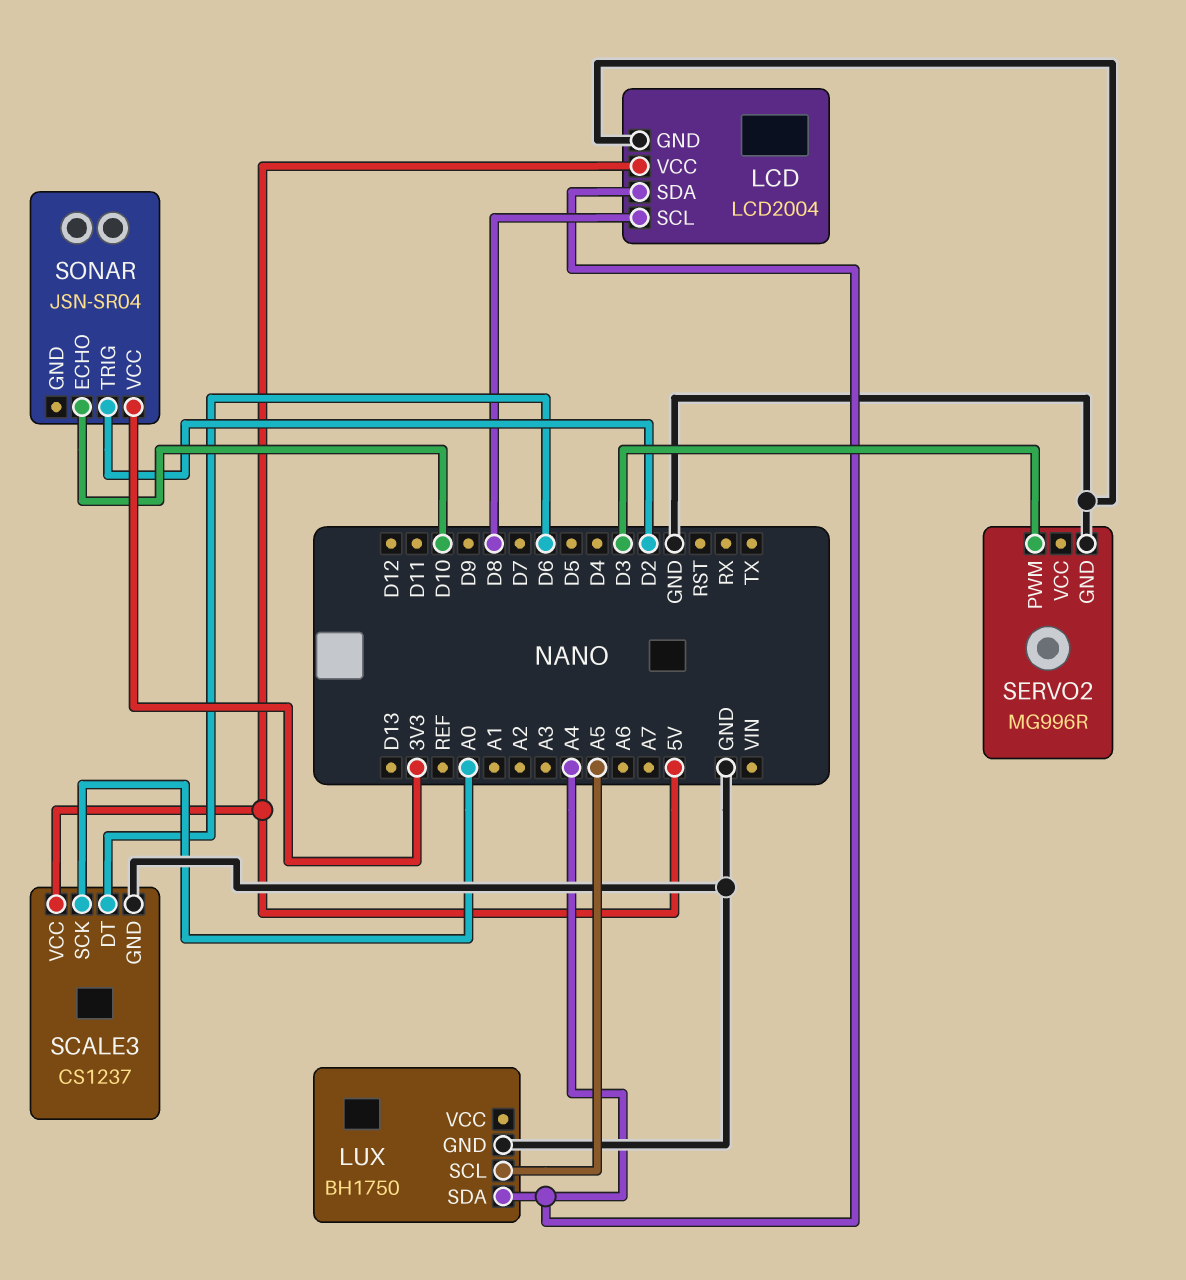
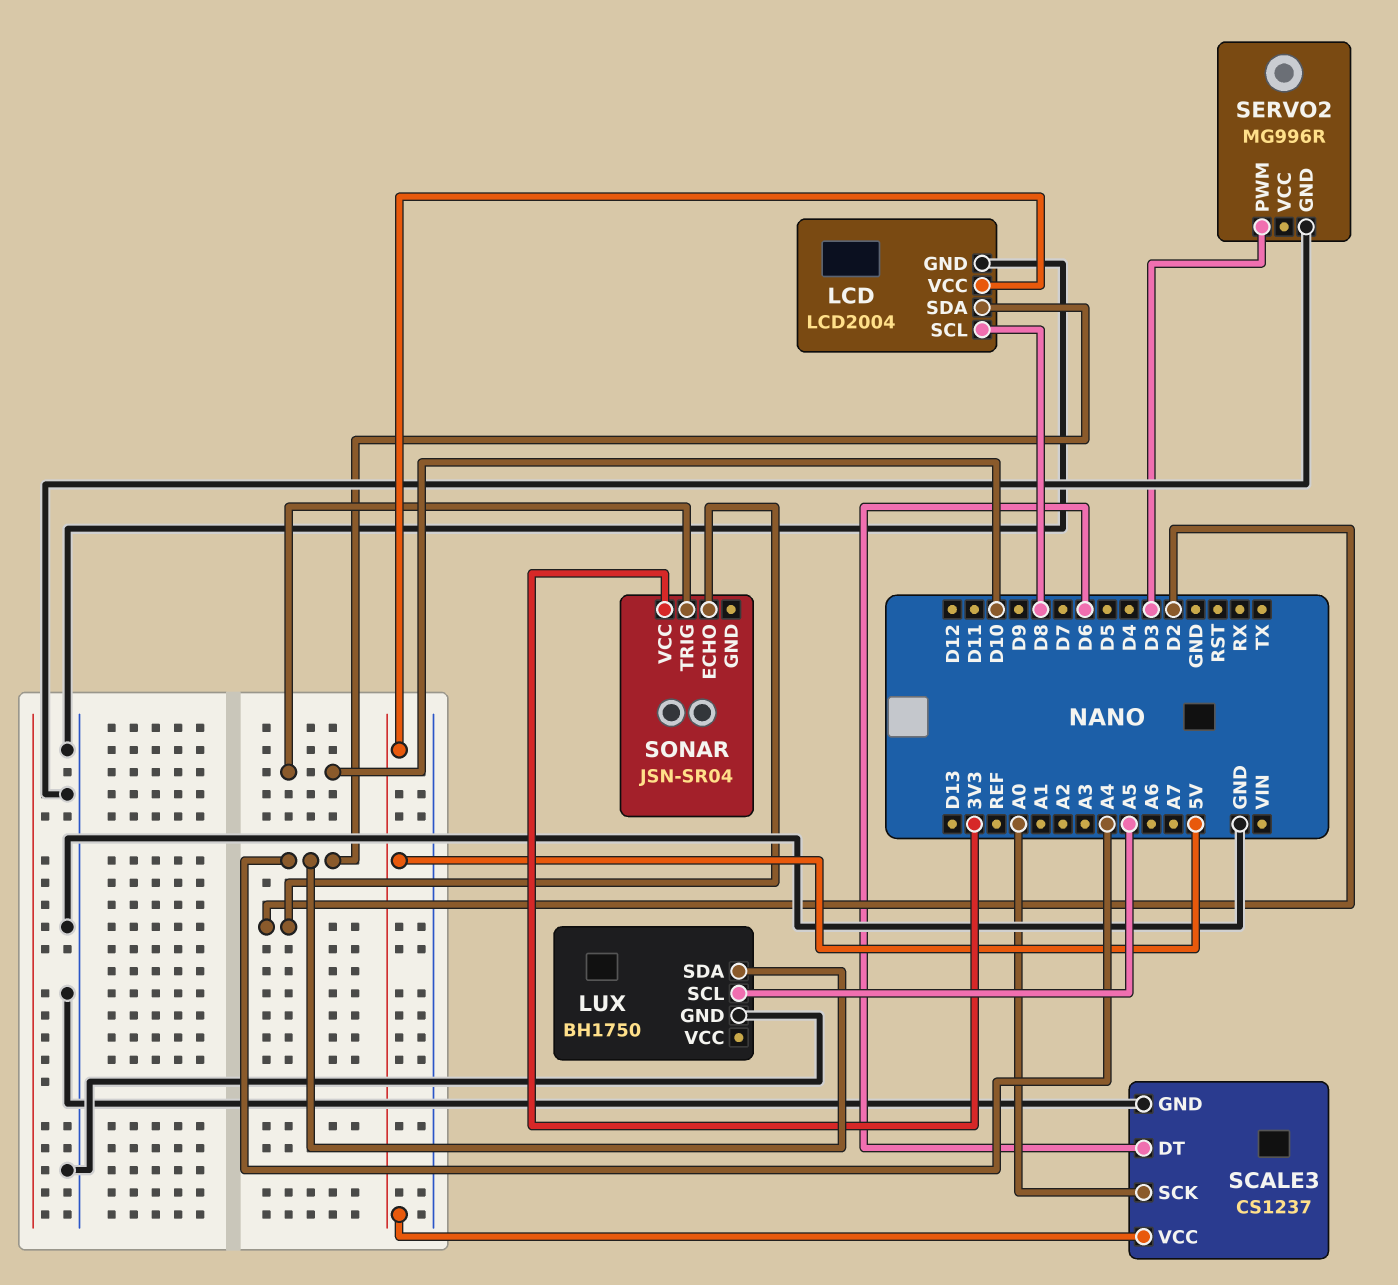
SONAR pin ECHO: D10 -> D2
SONAR pin TRIG: D2 -> D10

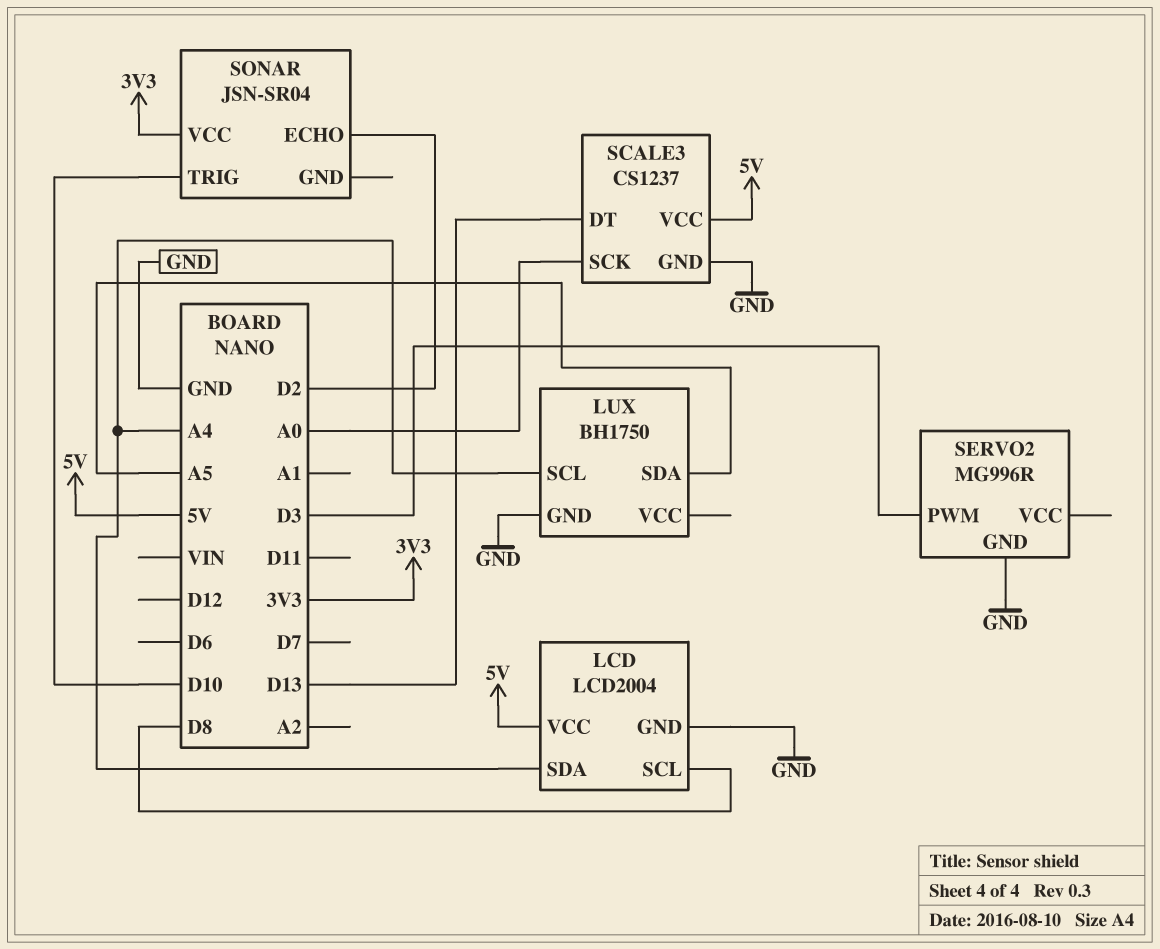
LUX pin SCL: A5 -> A4
LUX pin SDA: A4 -> A5
SCALE3 pin DT: D6 -> D13

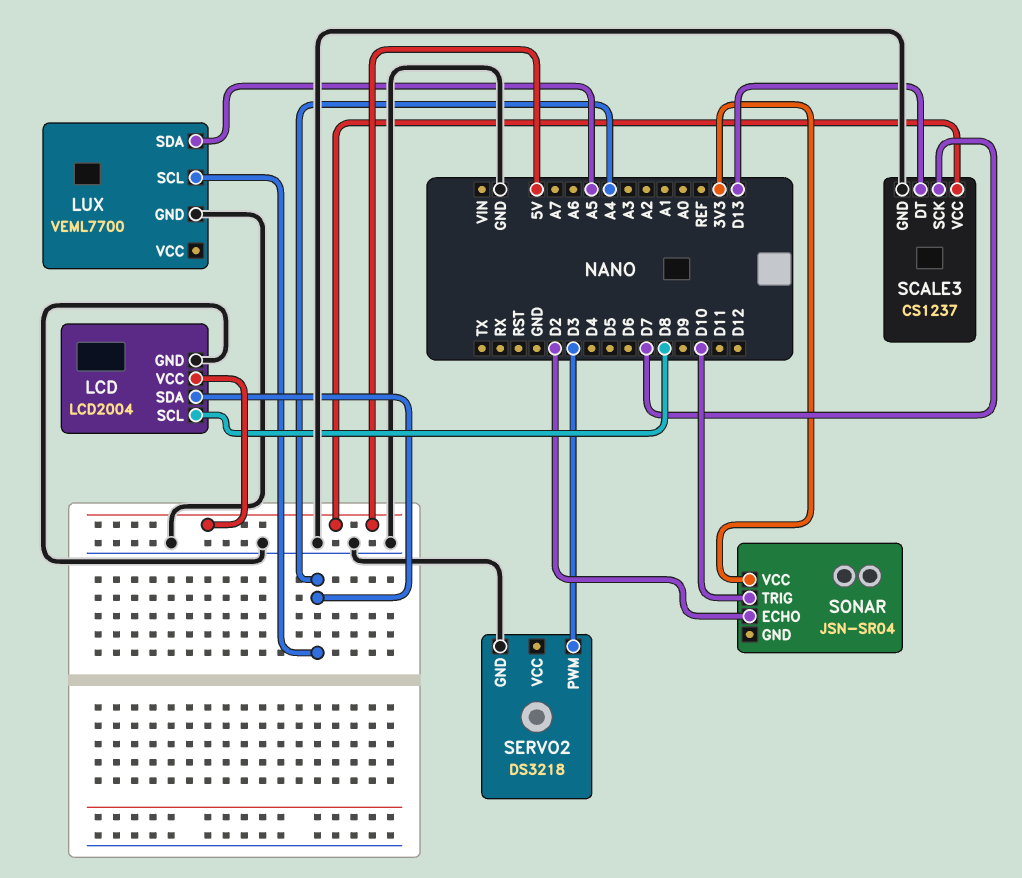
LUX: BH1750 -> VEML7700
SCALE3 pin SCK: A0 -> D7
SERVO2: MG996R -> DS3218

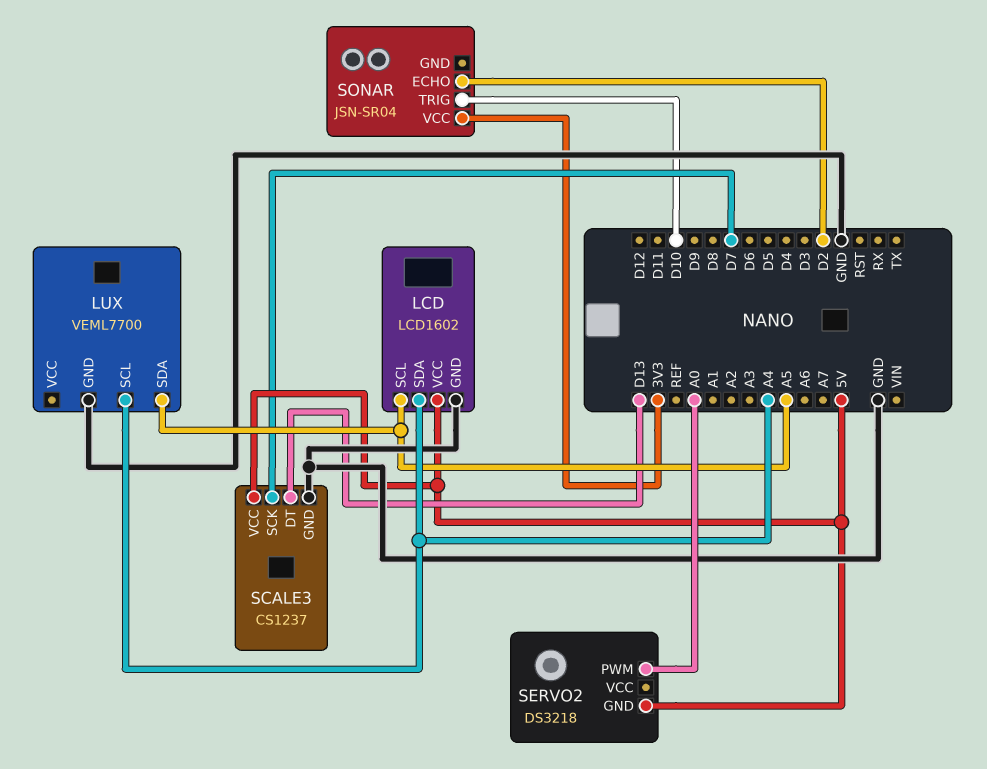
LCD: LCD2004 -> LCD1602
LCD pin SCL: D8 -> A5
SERVO2 pin GND: GND -> 5V
SERVO2 pin PWM: D3 -> A0

